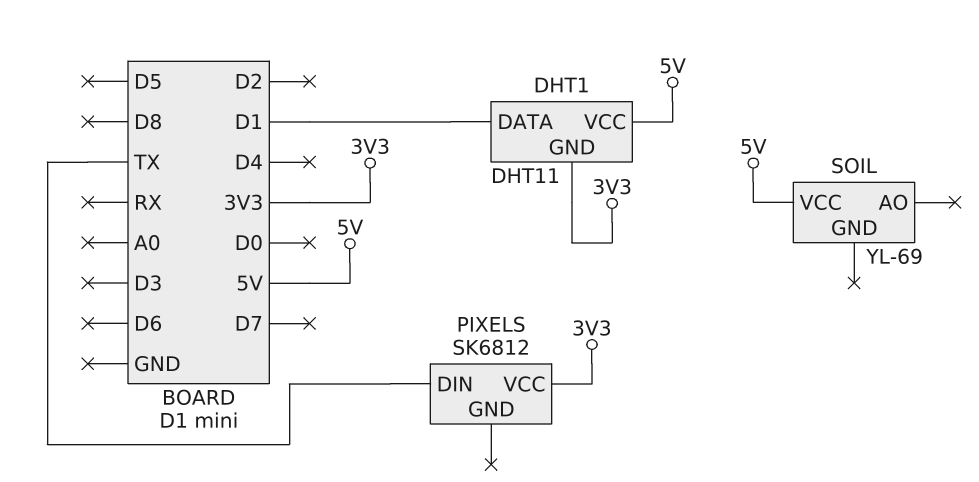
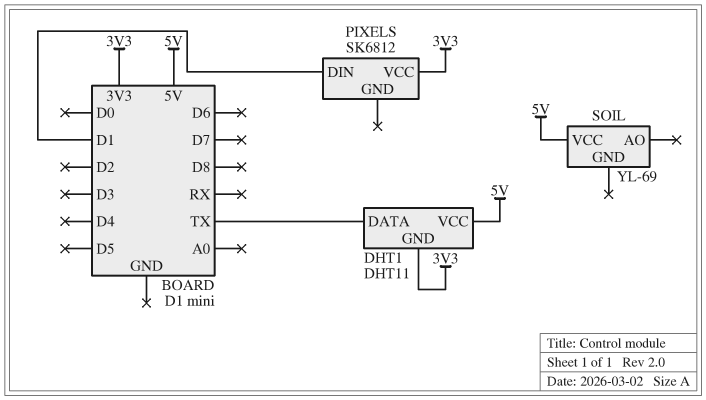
DHT1 pin DATA: D1 -> TX
PIXELS pin DIN: TX -> D1

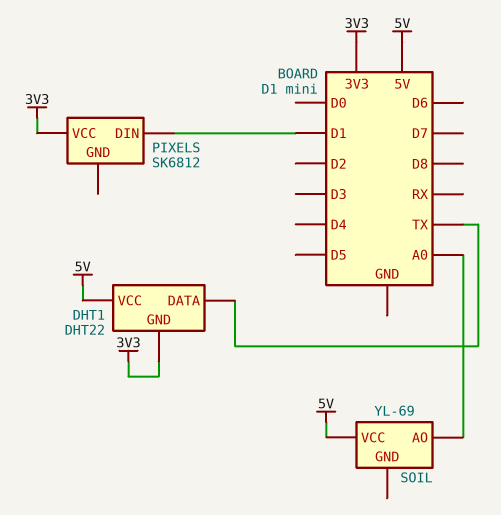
DHT1: DHT11 -> DHT22
SOIL pin AO: none -> A0

